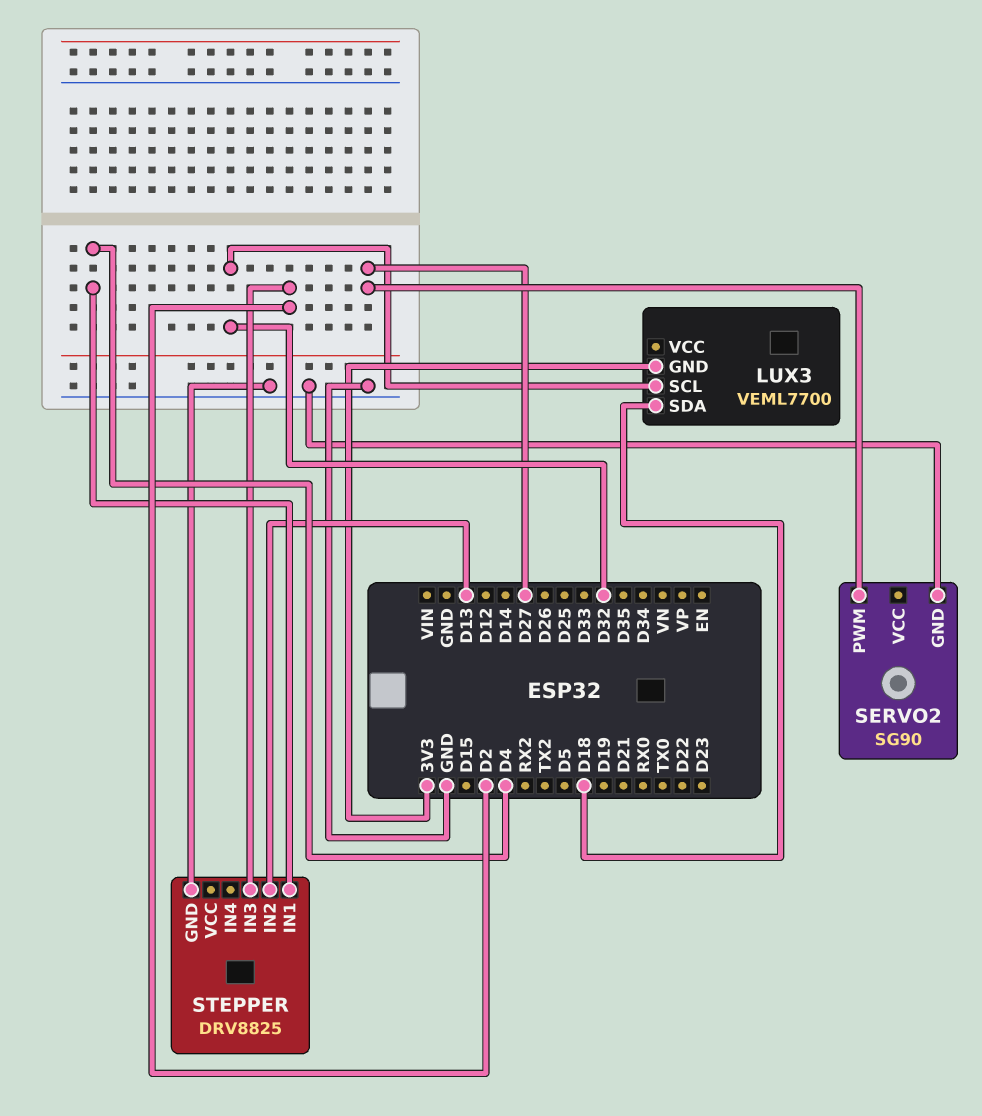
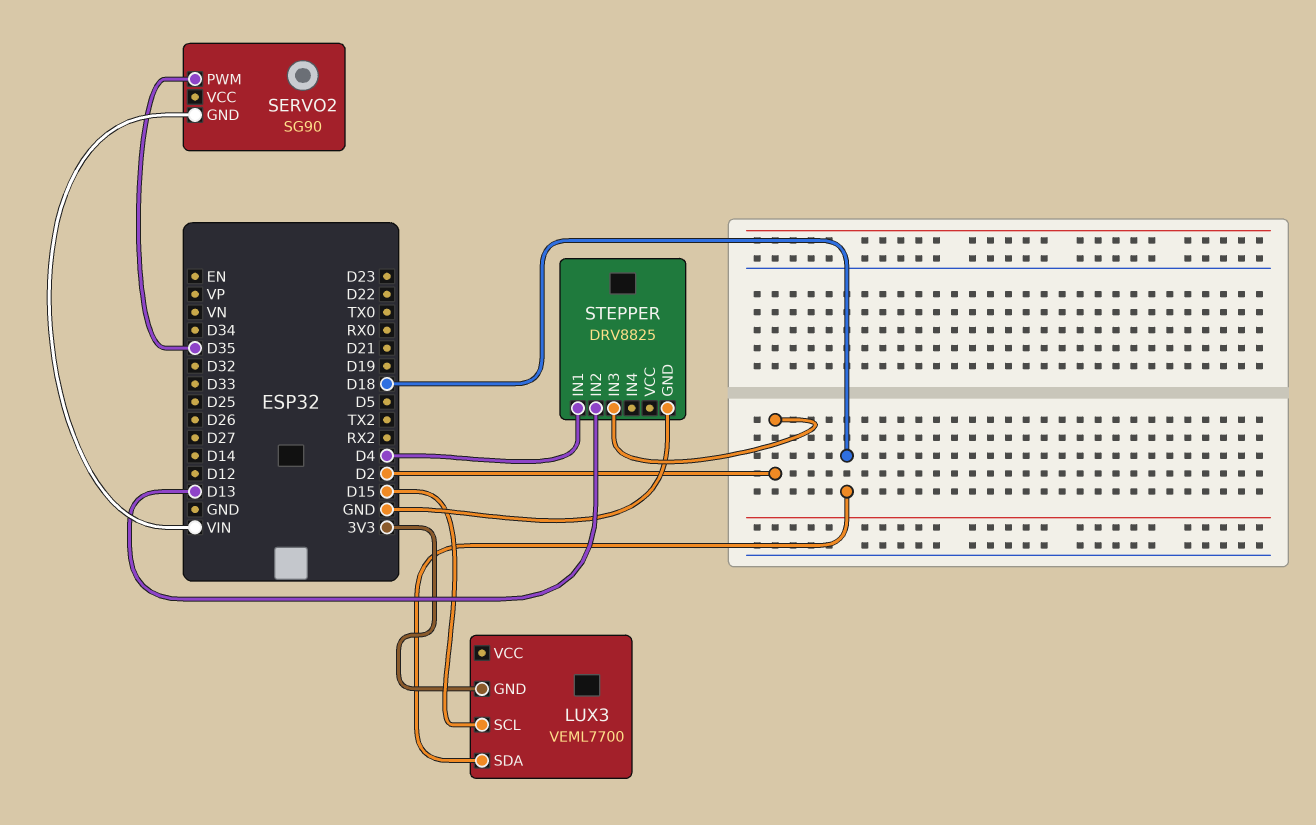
LUX3 pin SCL: D32 -> D15
SERVO2 pin GND: GND -> VIN
SERVO2 pin PWM: D27 -> D35

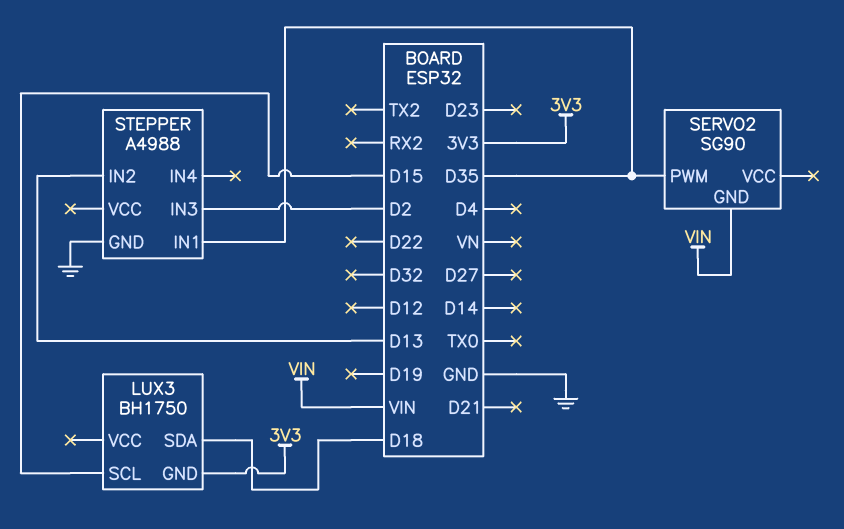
LUX3: VEML7700 -> BH1750
STEPPER: DRV8825 -> A4988
STEPPER pin IN1: D4 -> D35

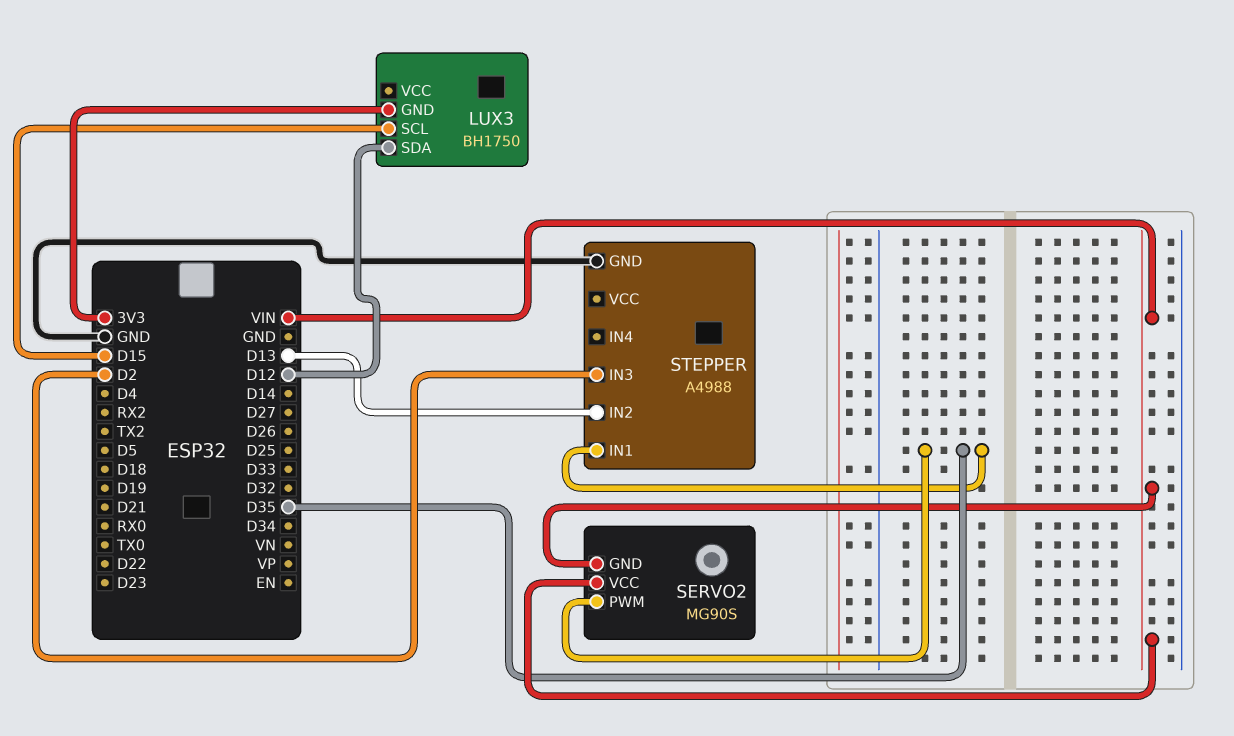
LUX3 pin SDA: D18 -> D12
SERVO2: SG90 -> MG90S
SERVO2 pin VCC: none -> VIN

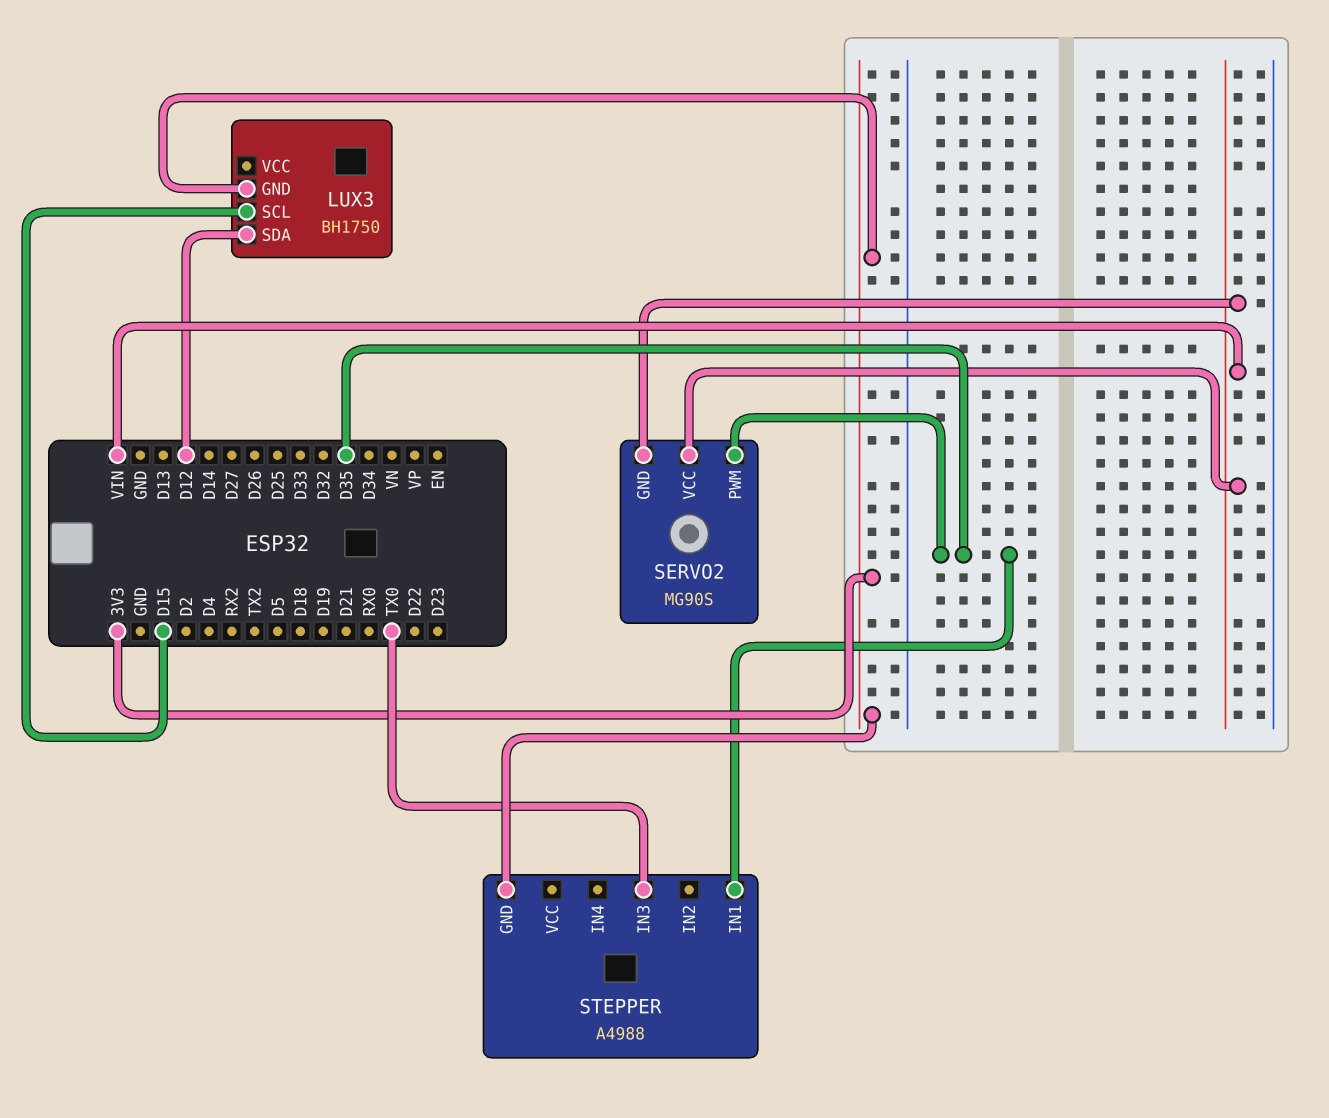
STEPPER pin GND: GND -> 3V3
STEPPER pin IN2: D13 -> none
STEPPER pin IN3: D2 -> TX0

